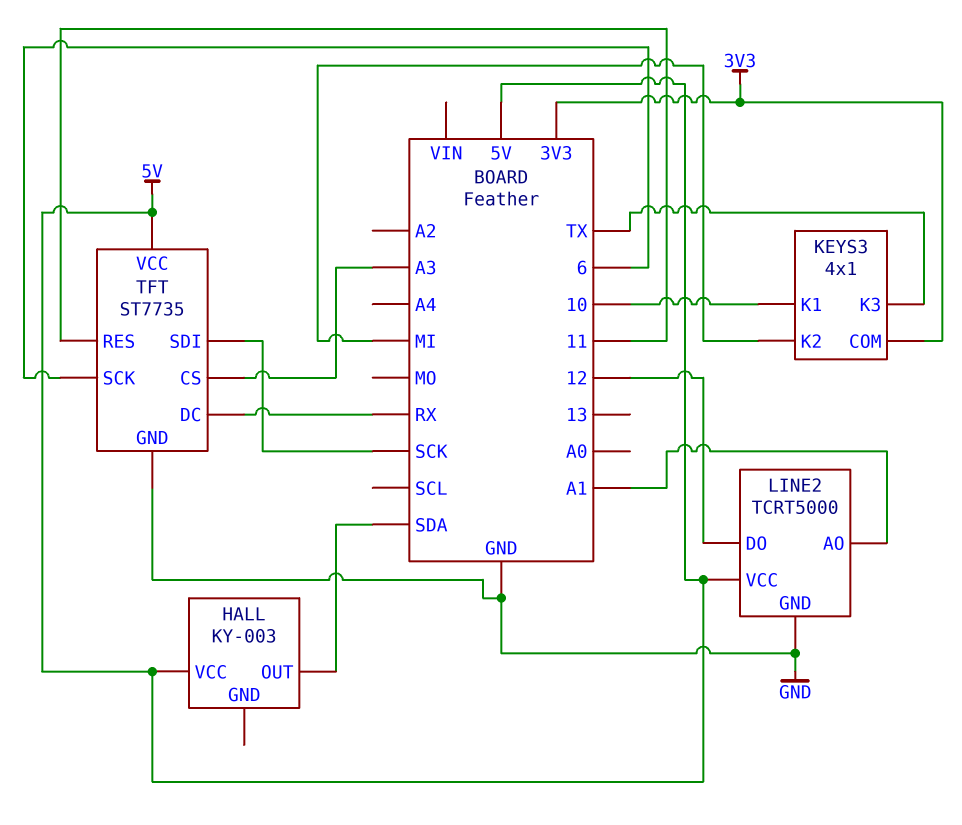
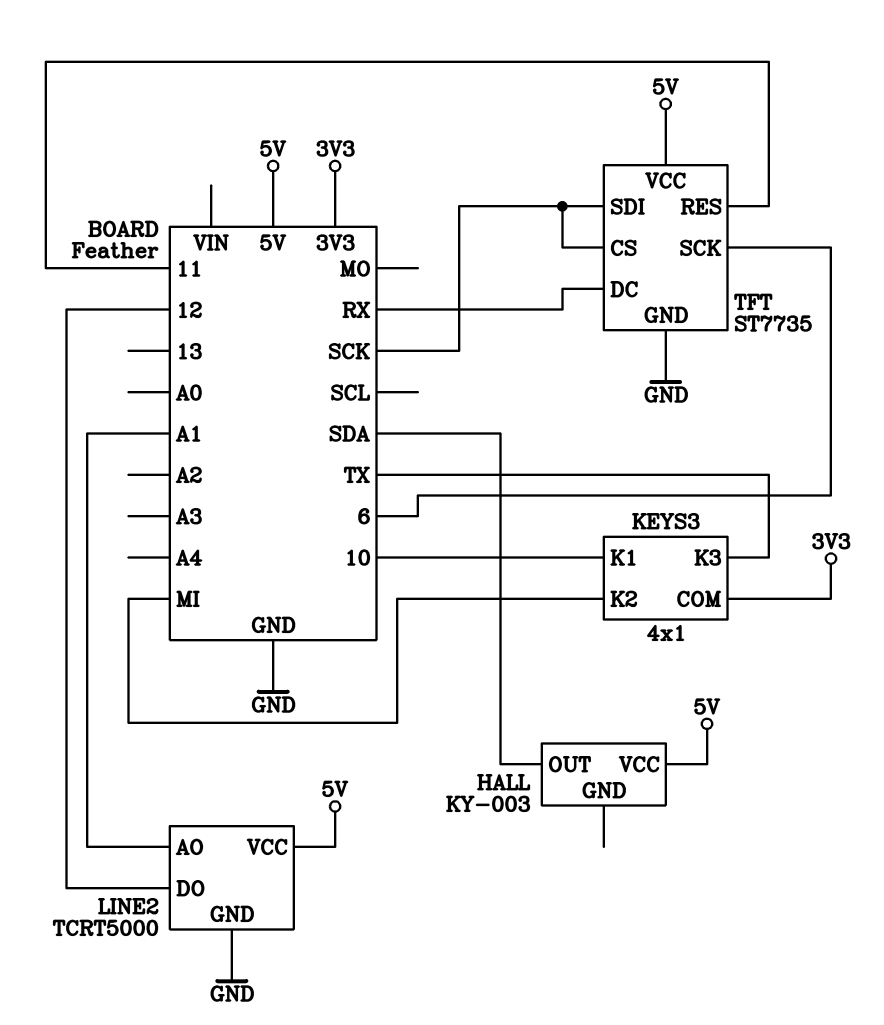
TFT pin CS: A3 -> SCK

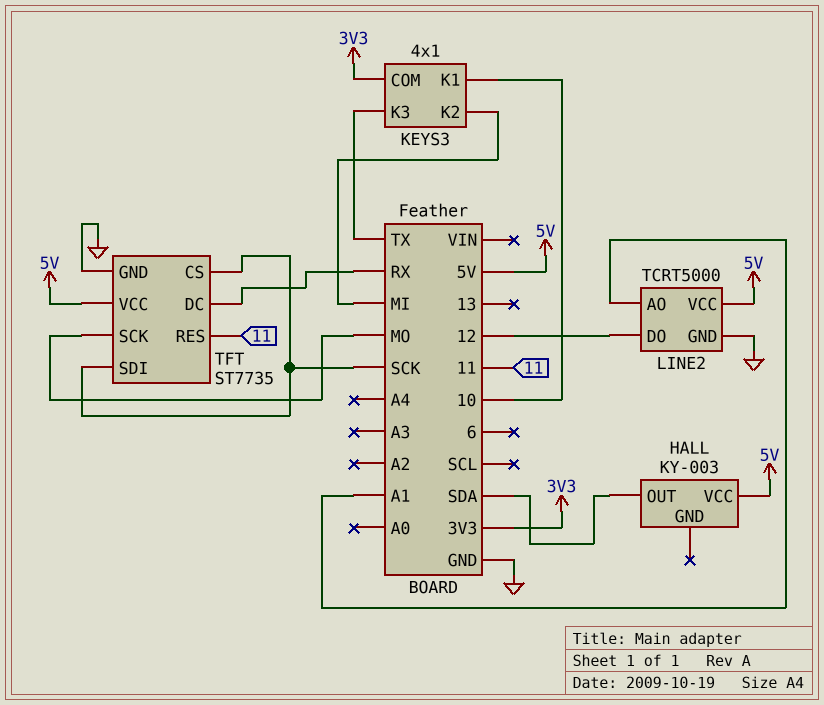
TFT pin SCK: 6 -> MO

